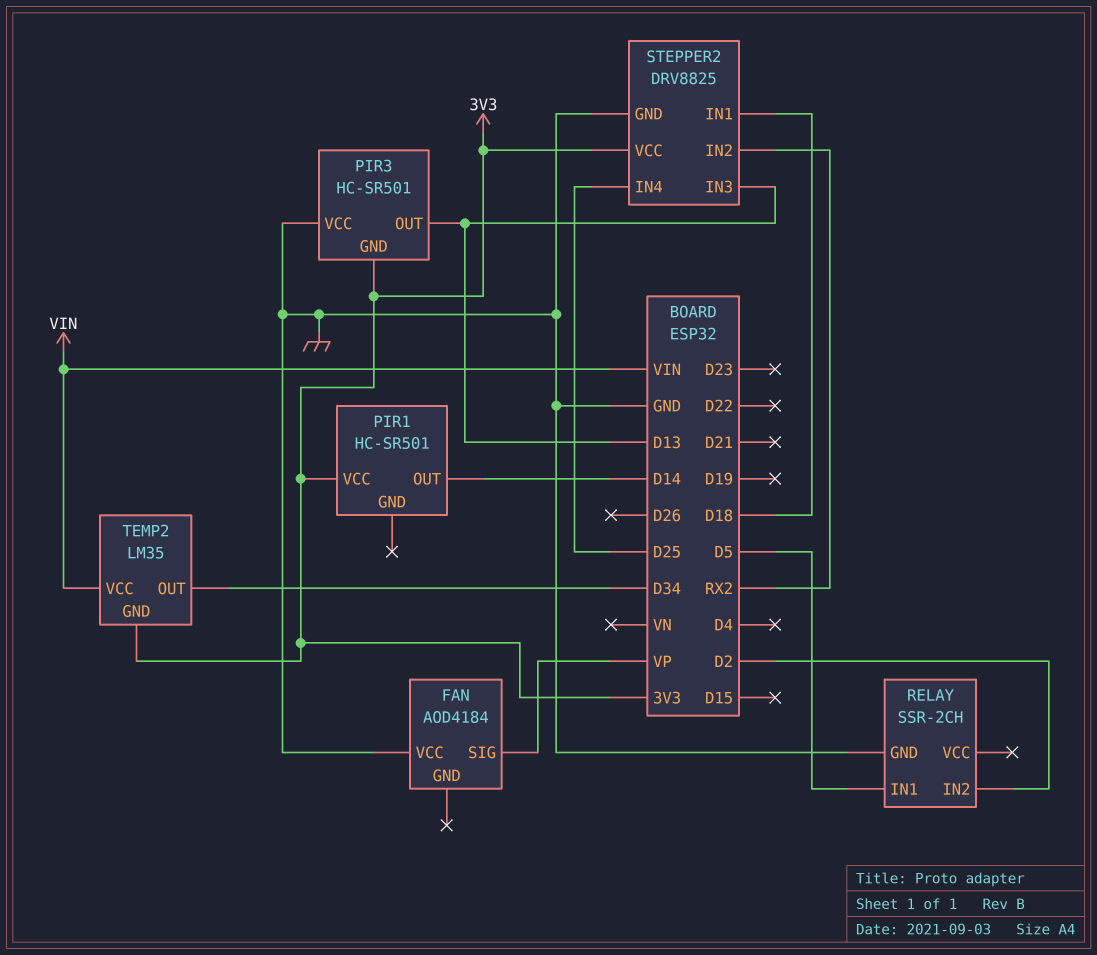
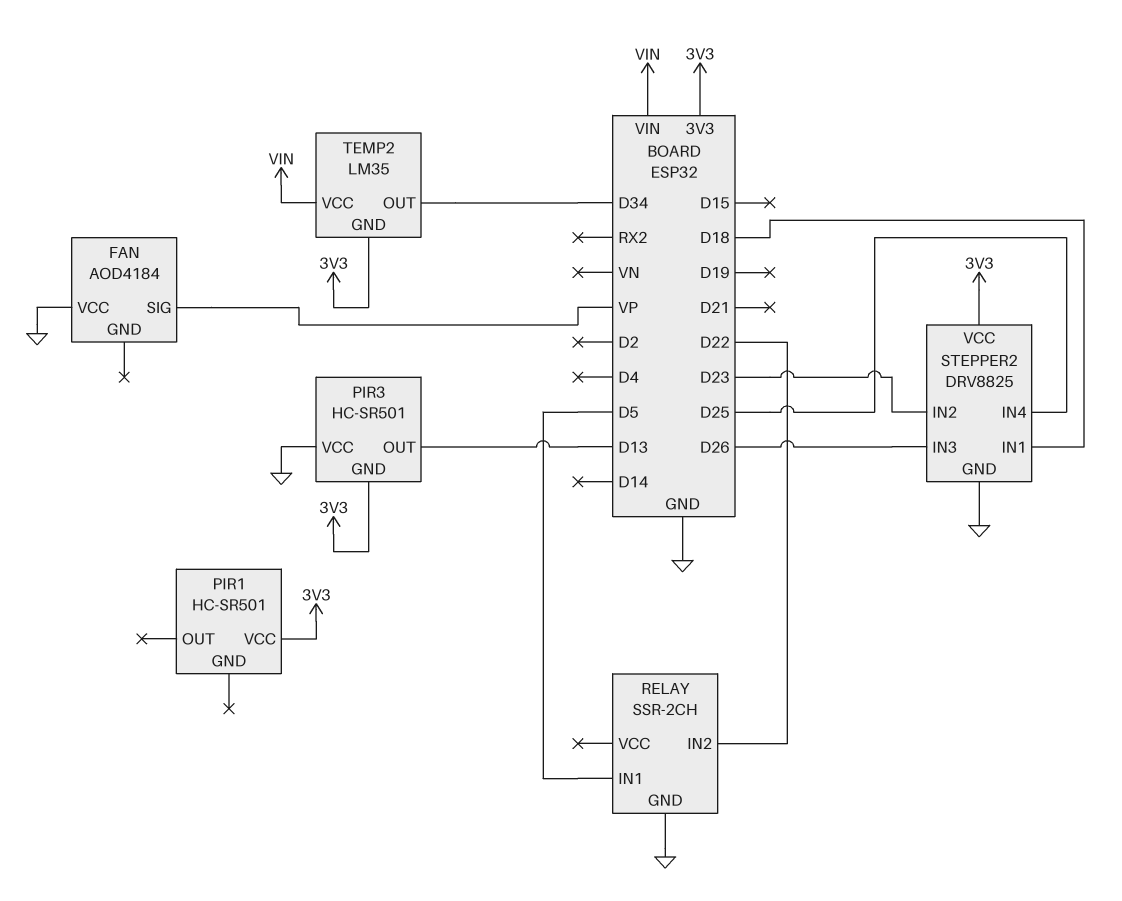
PIR1 pin OUT: D14 -> none
RELAY pin IN2: D2 -> D22
STEPPER2 pin IN2: RX2 -> D23
STEPPER2 pin IN3: D13 -> D26

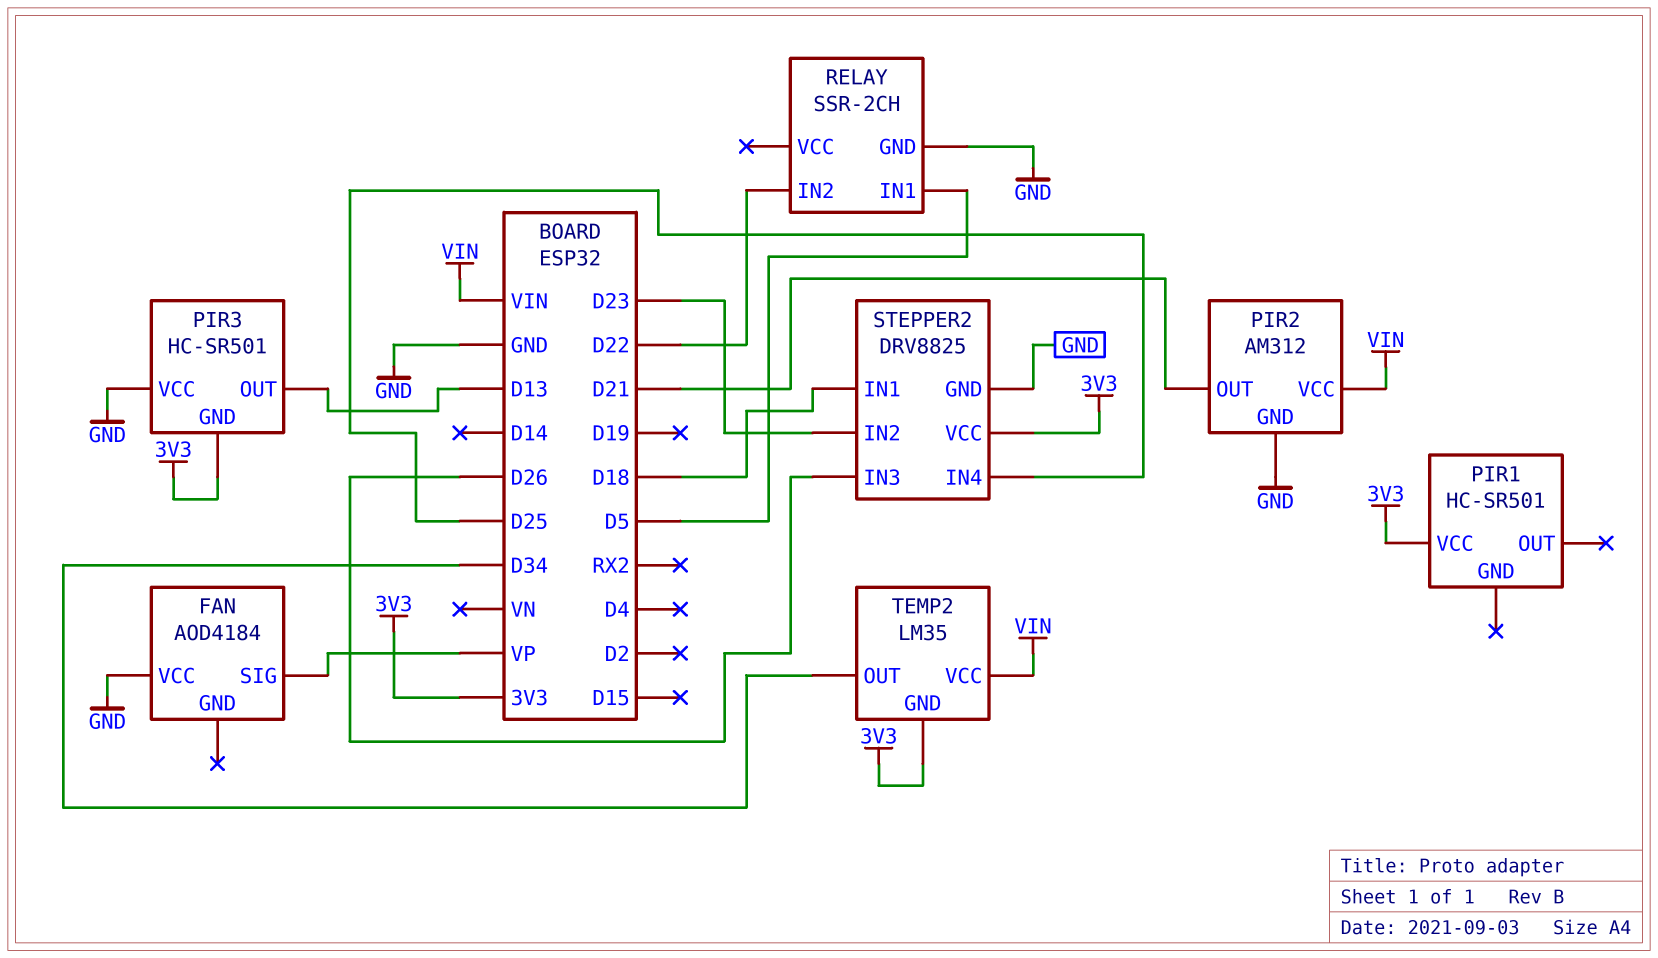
PIR2: none -> AM312
PIR2 pin GND: none -> GND
PIR2 pin OUT: none -> D21
PIR2 pin VCC: none -> VIN

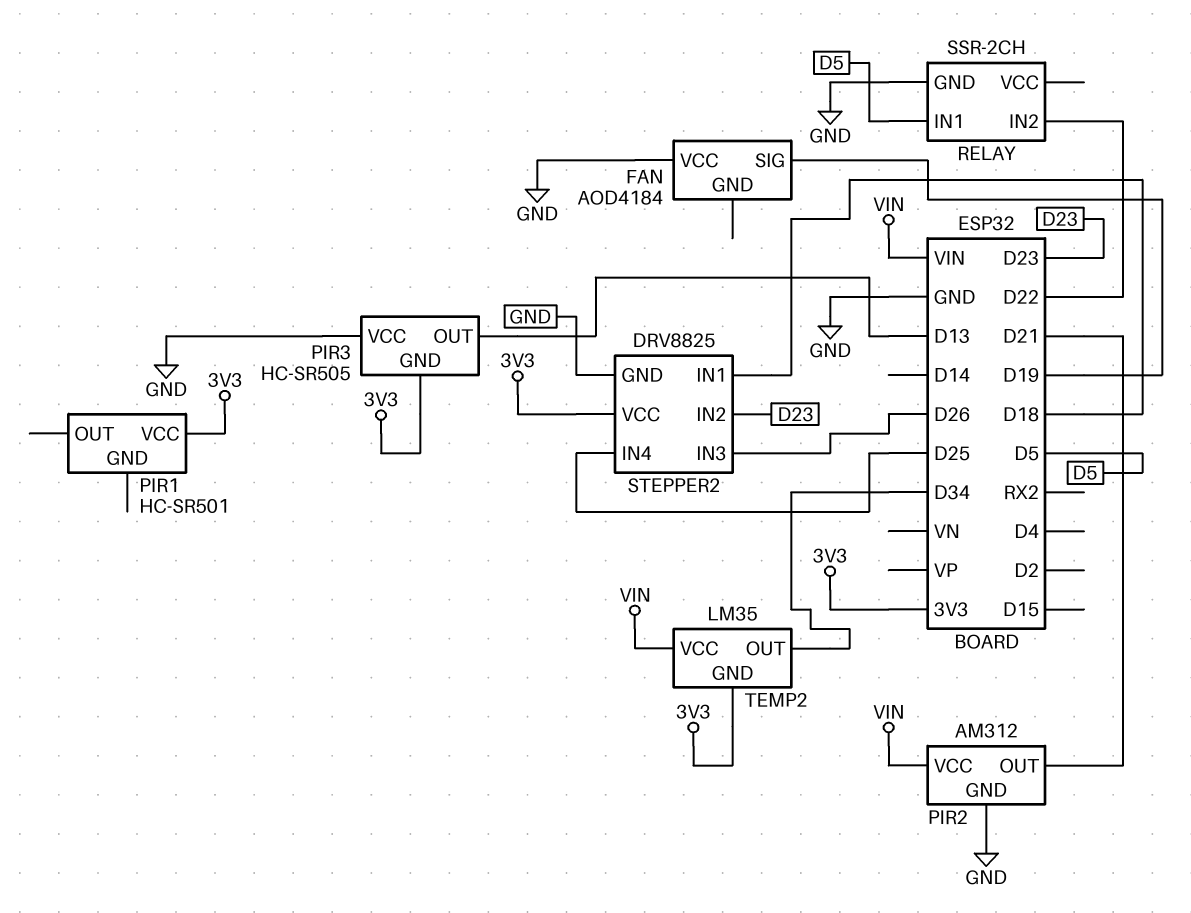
FAN pin SIG: VP -> D19
PIR3: HC-SR501 -> HC-SR505

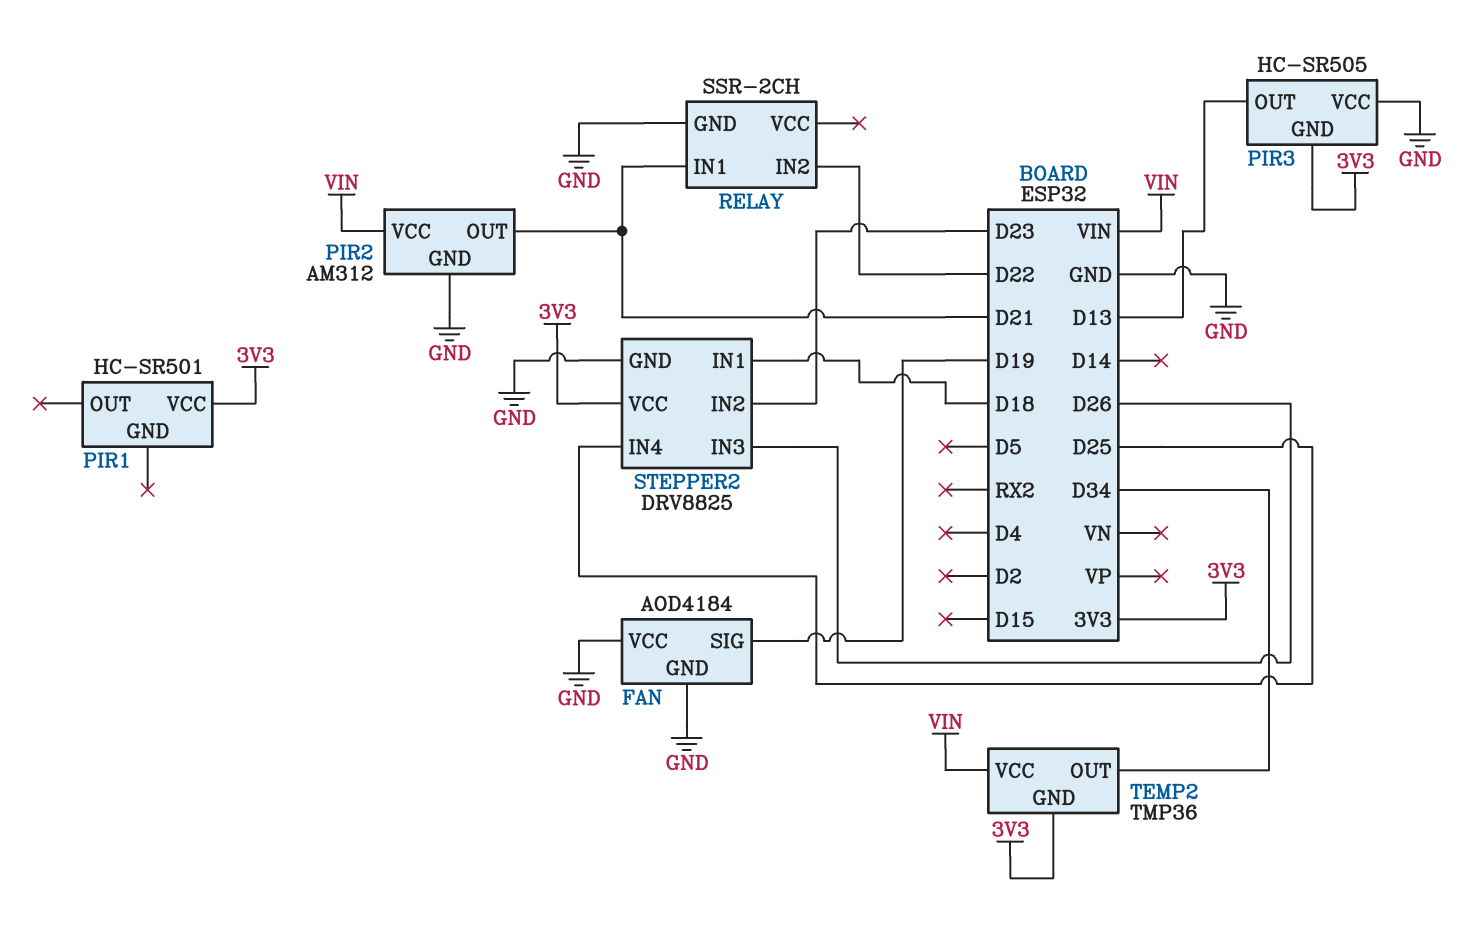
FAN pin GND: none -> GND
RELAY pin IN1: D5 -> D21
TEMP2: LM35 -> TMP36

